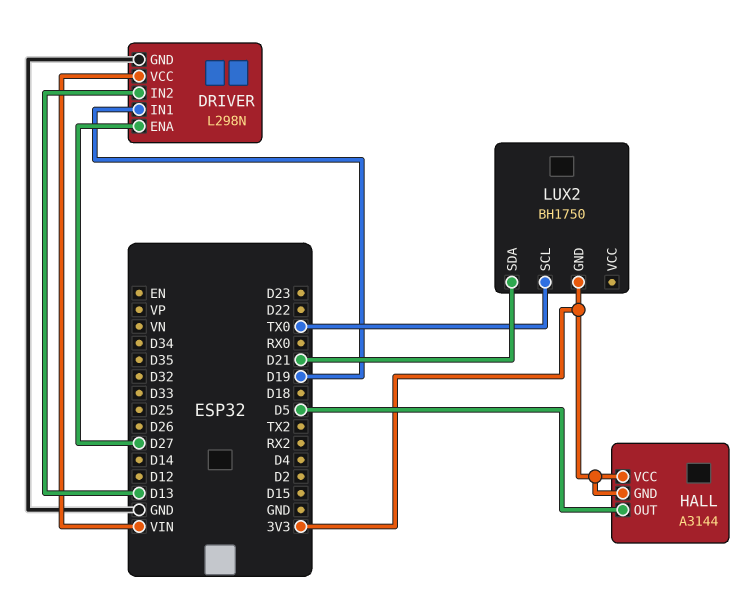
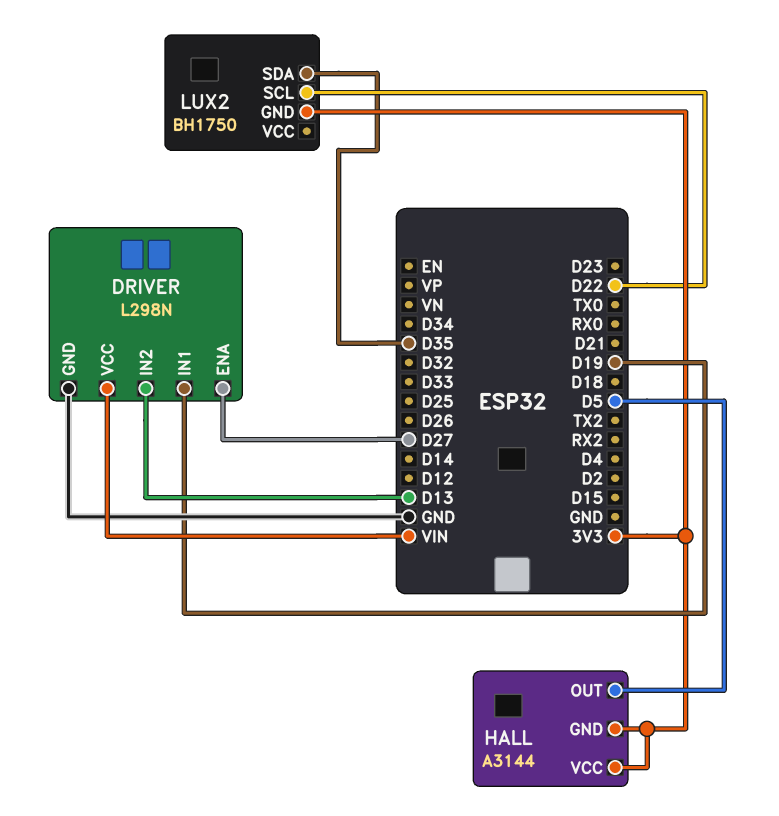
LUX2 pin SCL: TX0 -> D22
LUX2 pin SDA: D21 -> D35

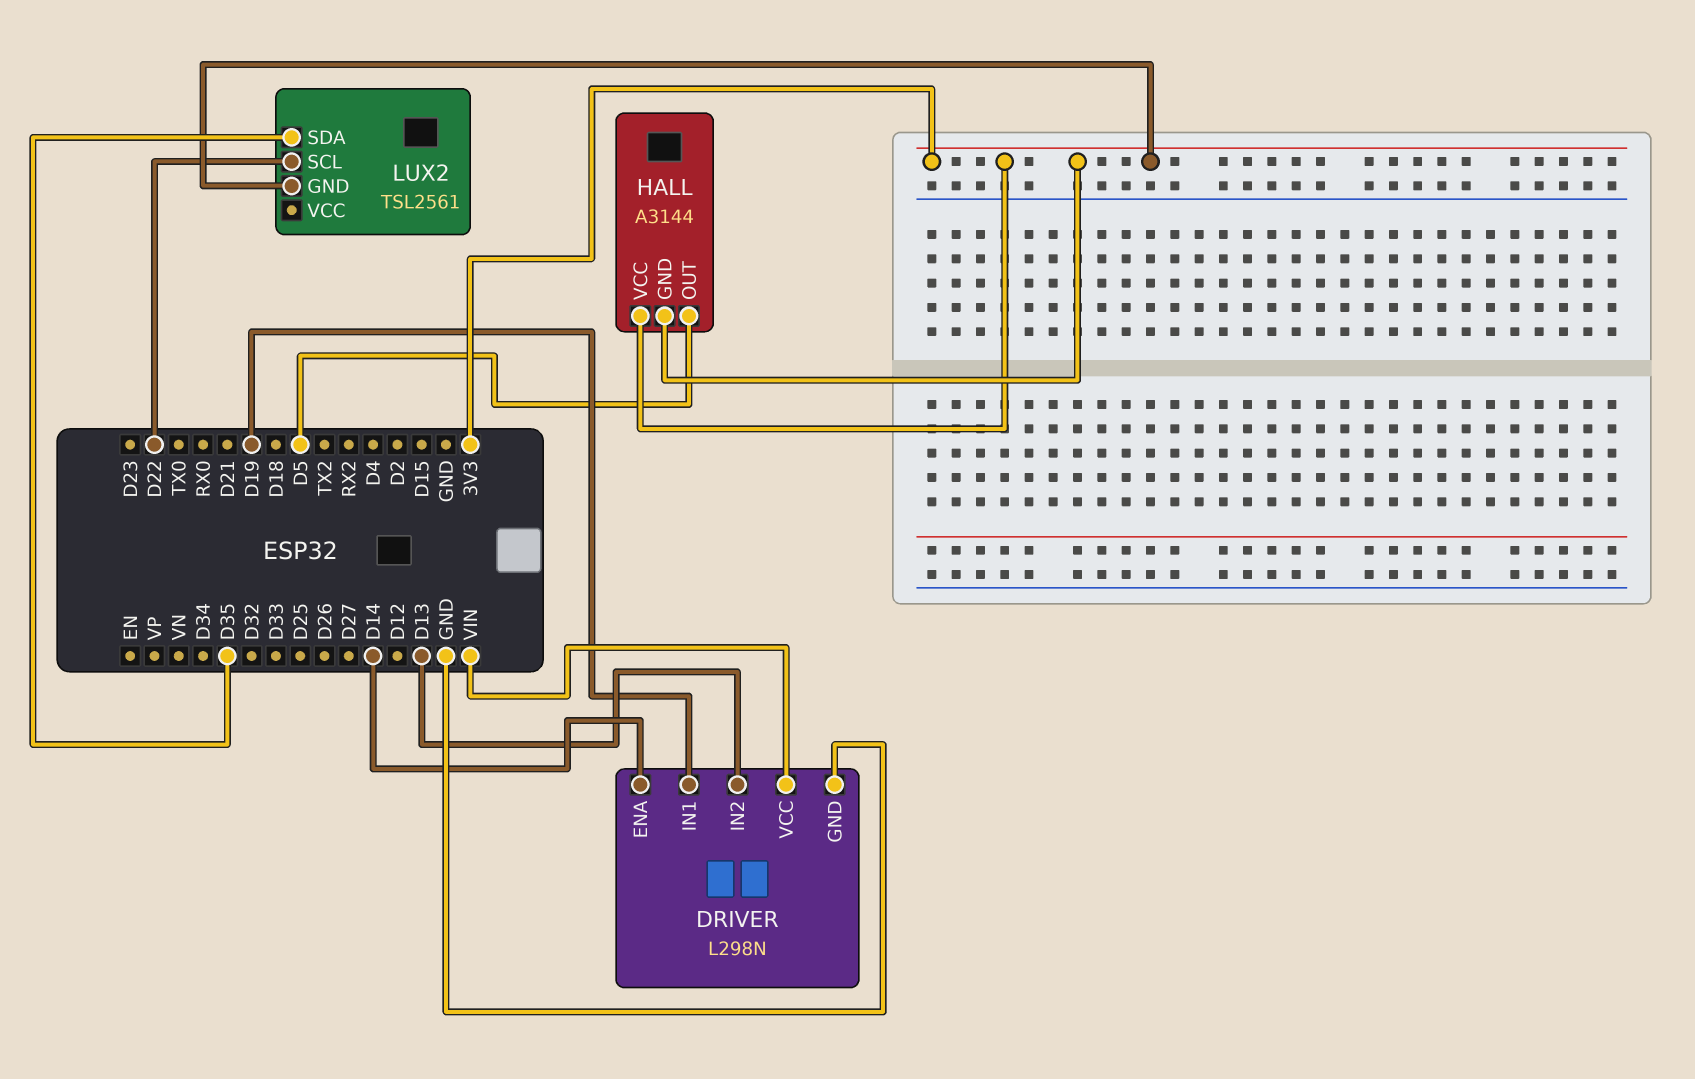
DRIVER pin ENA: D27 -> D14
LUX2: BH1750 -> TSL2561

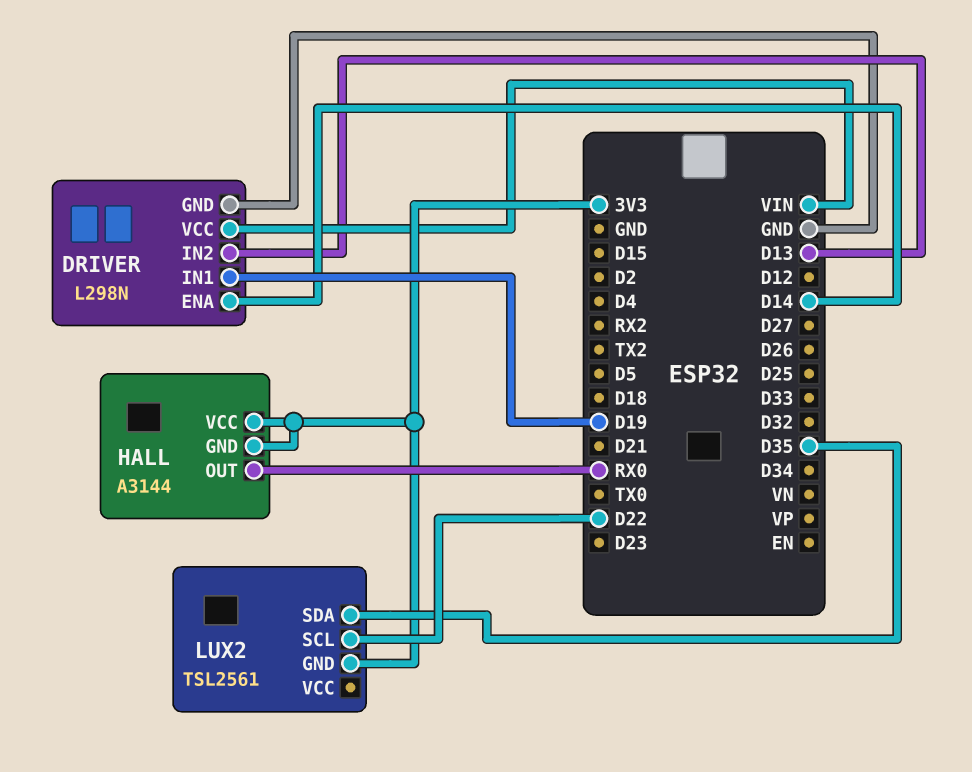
HALL pin OUT: D5 -> RX0

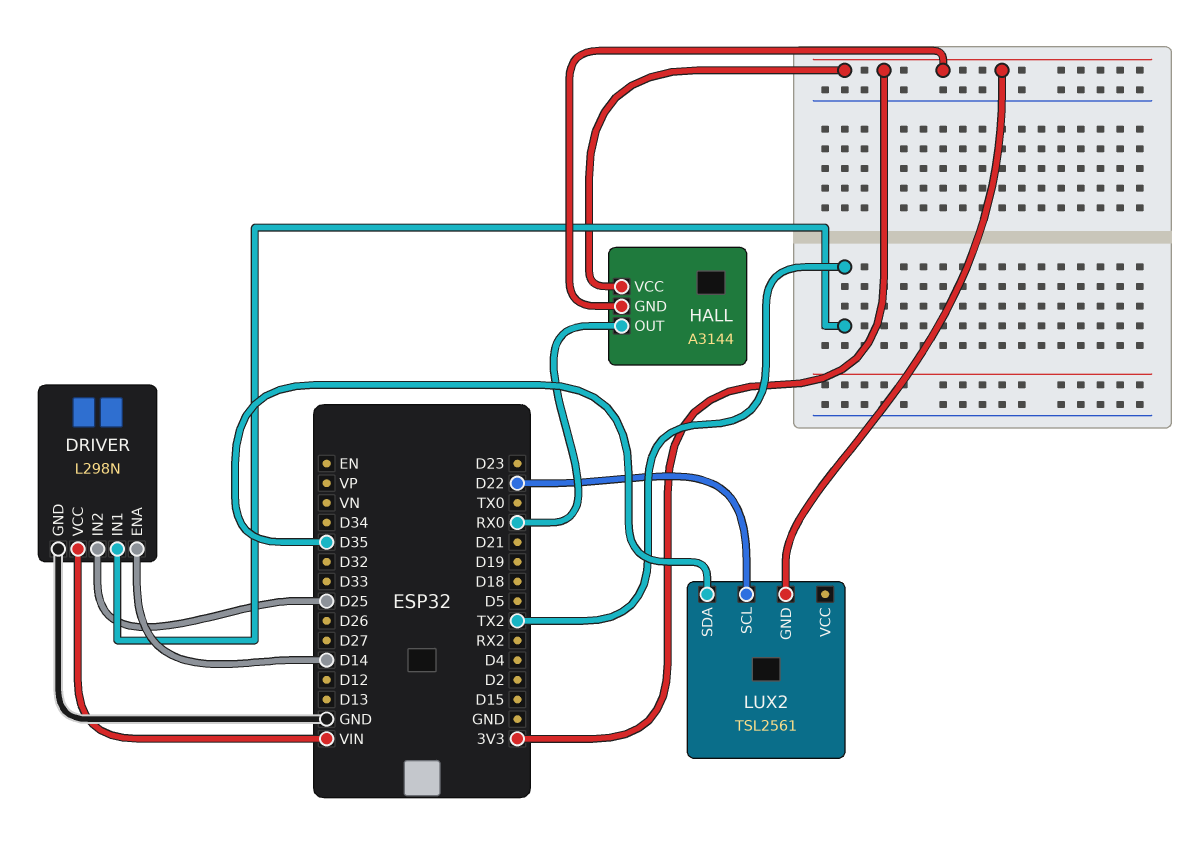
DRIVER pin IN1: D19 -> TX2
DRIVER pin IN2: D13 -> D25

